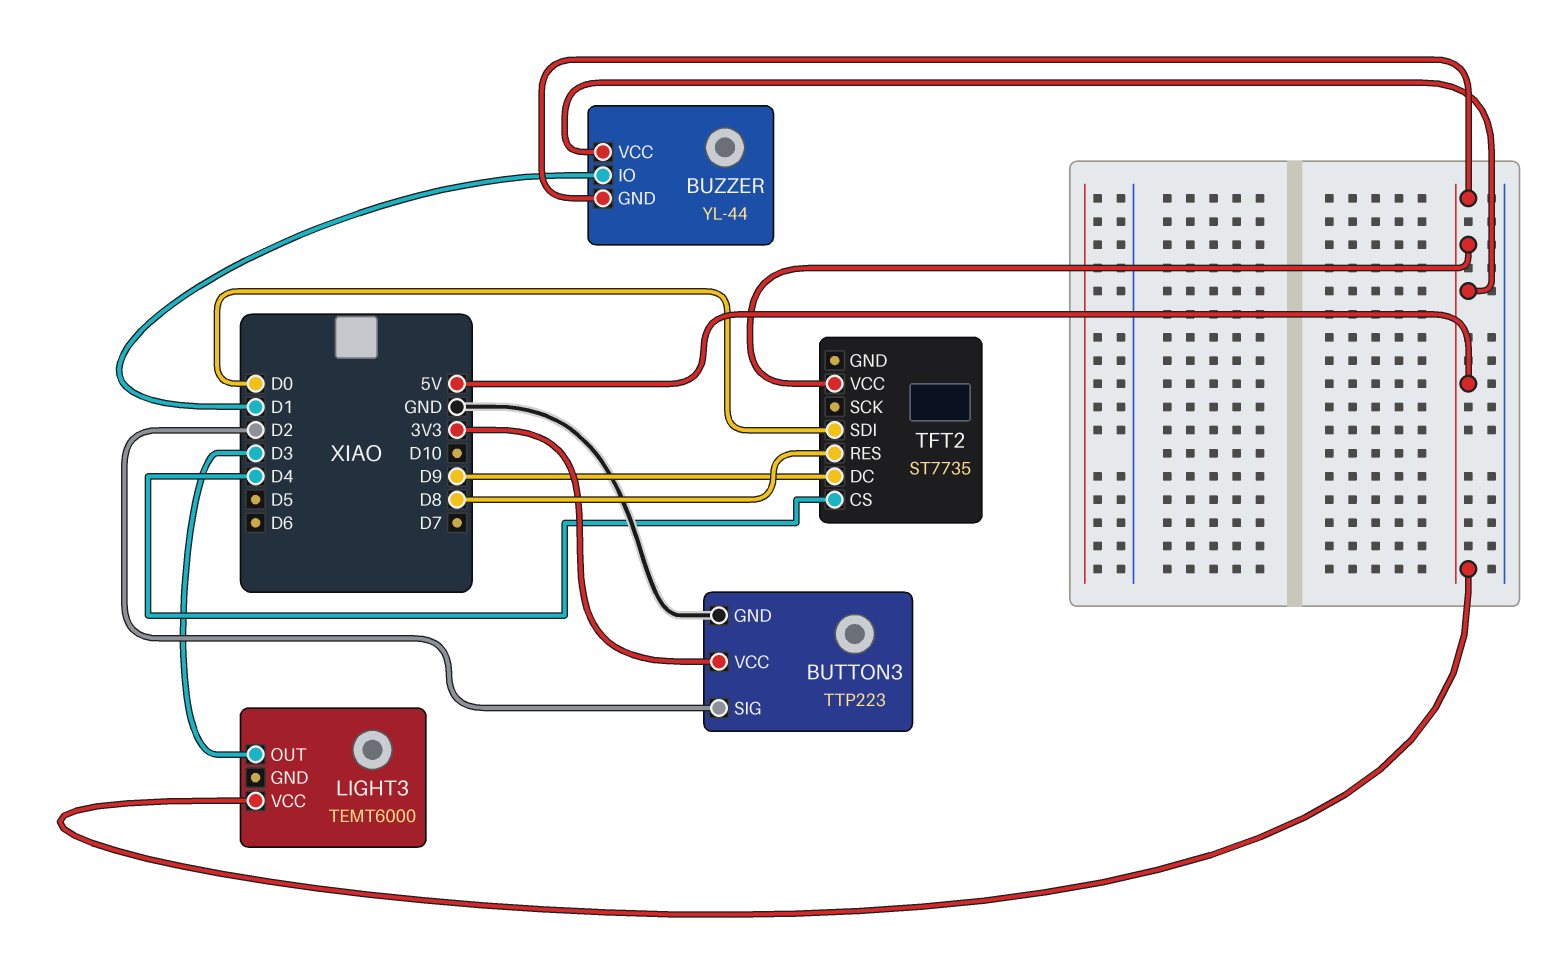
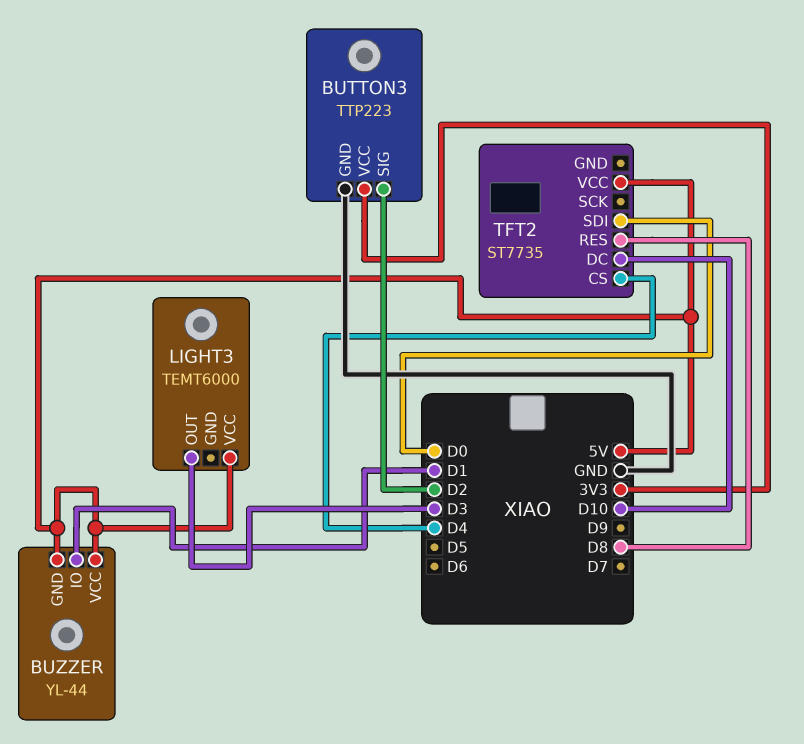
TFT2 pin DC: D9 -> D10

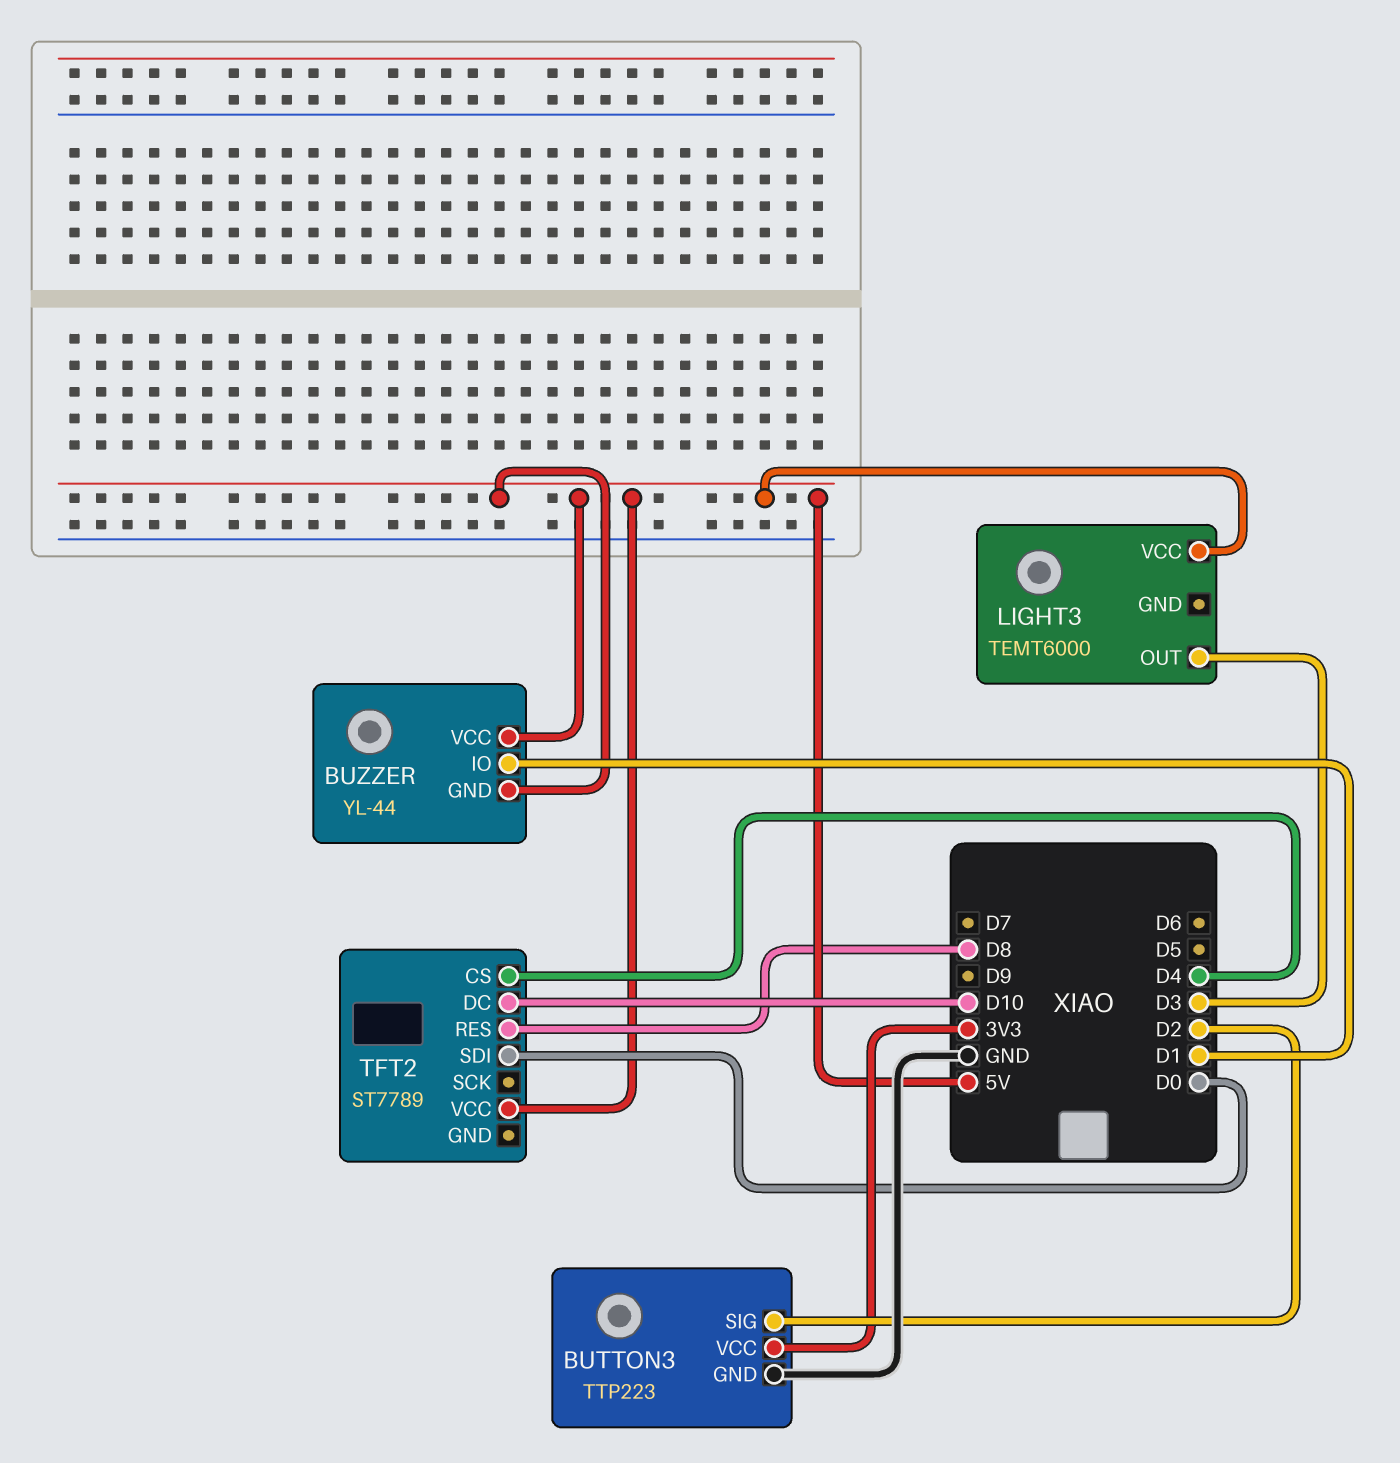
TFT2: ST7735 -> ST7789

